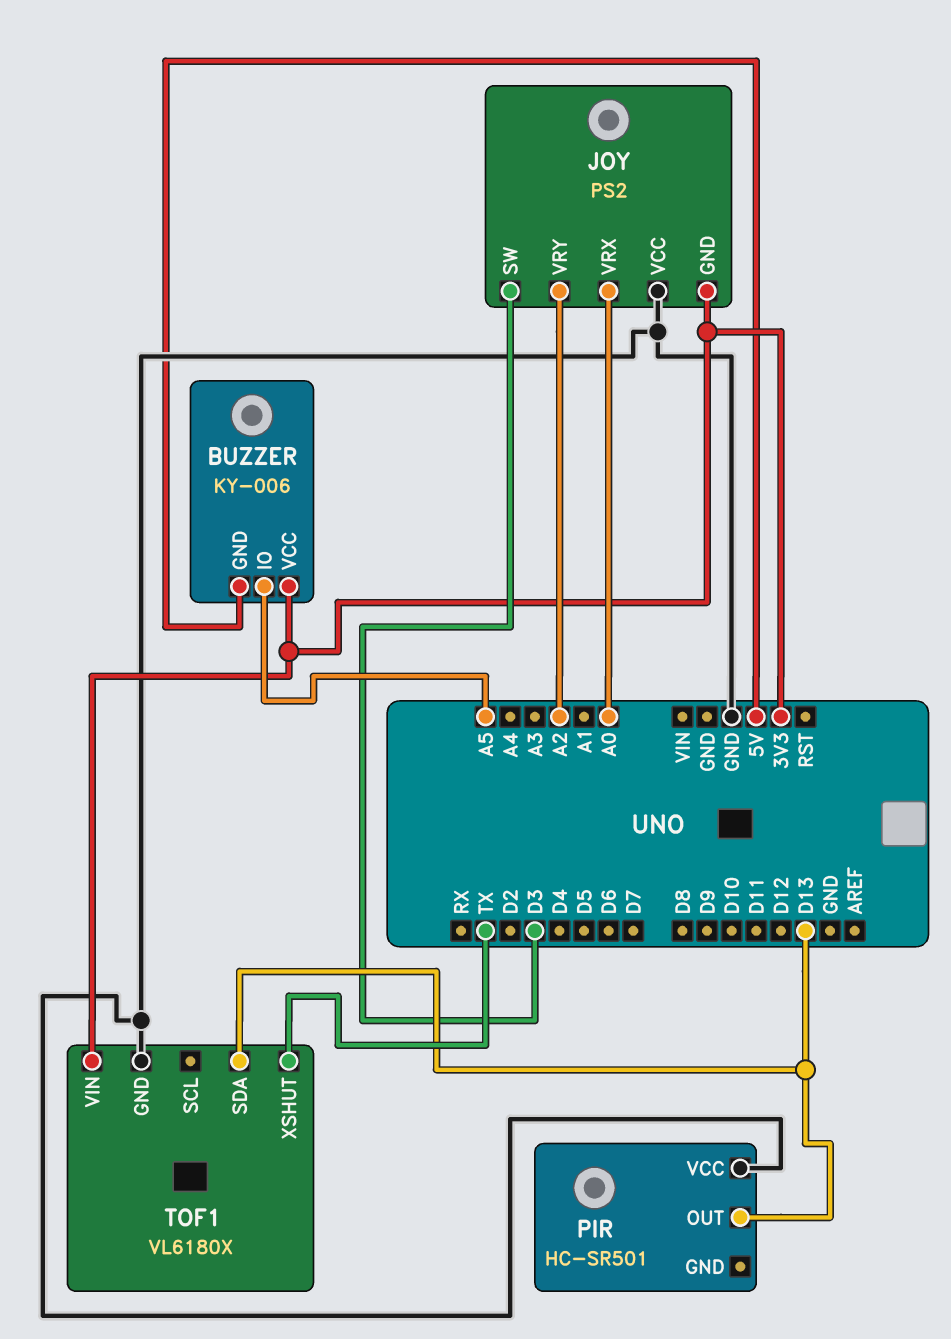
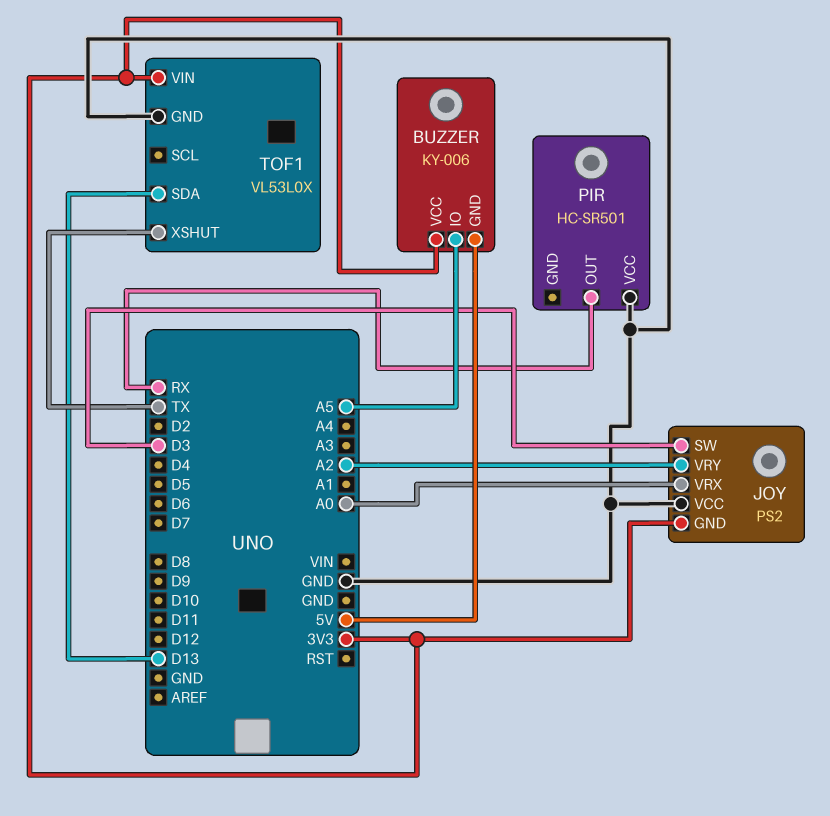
PIR pin OUT: D13 -> RX
TOF1: VL6180X -> VL53L0X

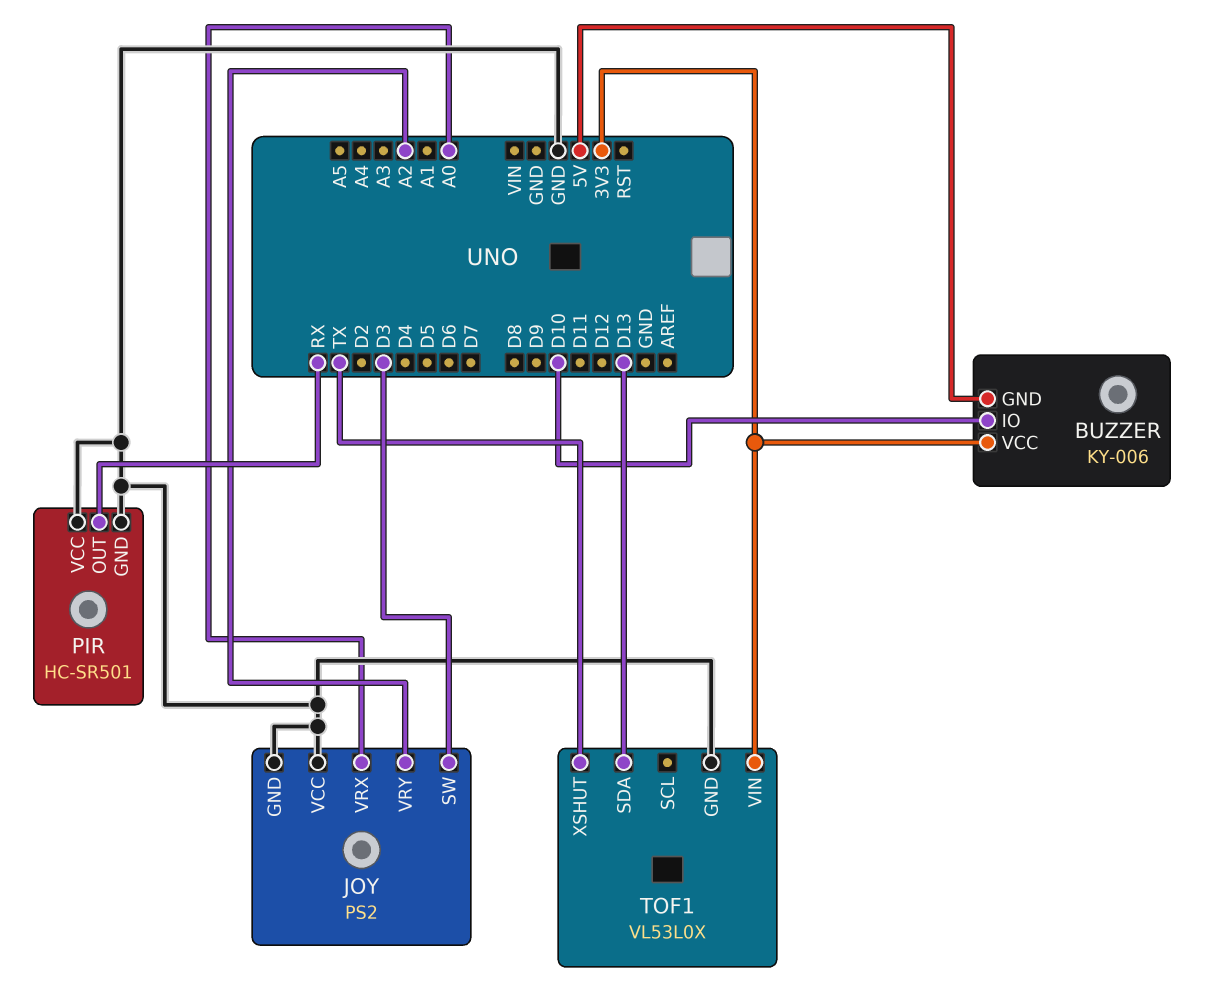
BUZZER pin IO: A5 -> D10
JOY pin GND: 3V3 -> GND
PIR pin GND: none -> GND

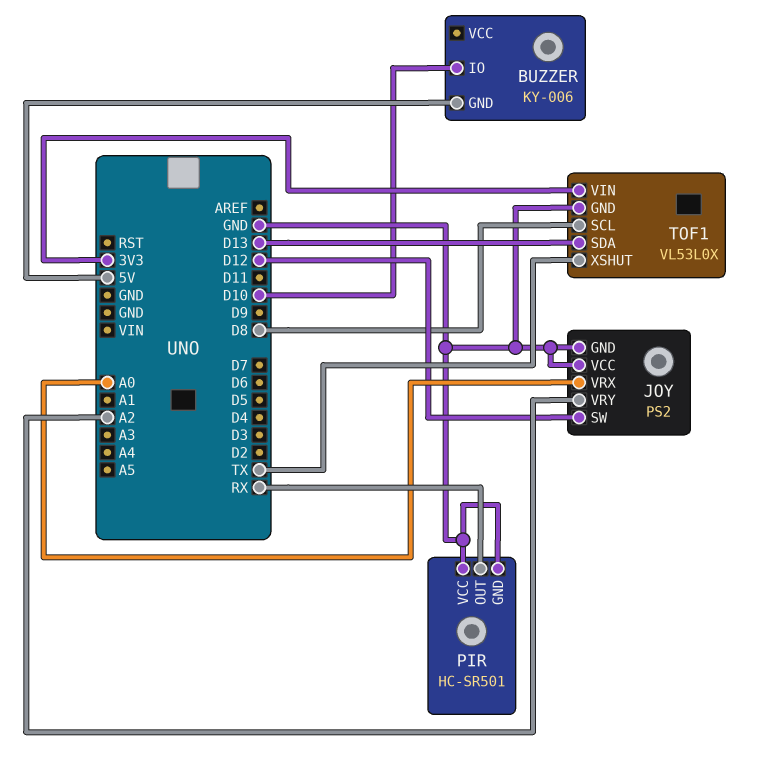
BUZZER pin VCC: 3V3 -> none
JOY pin SW: D3 -> D12
TOF1 pin SCL: none -> D8

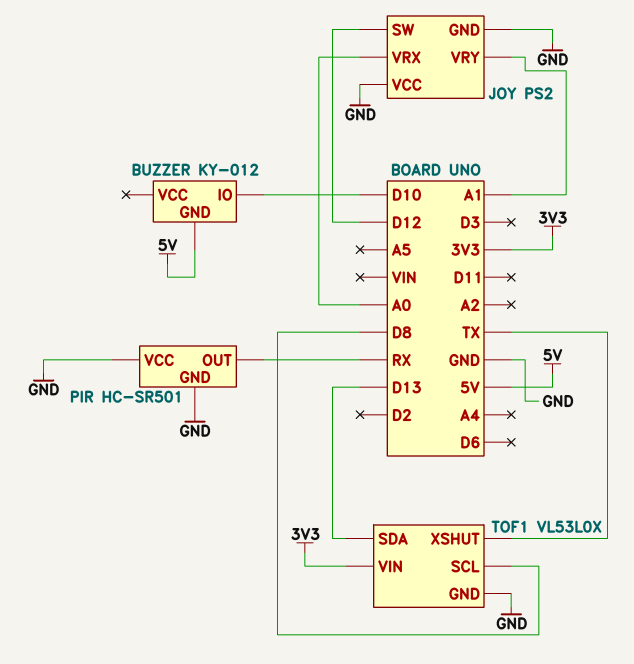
BUZZER: KY-006 -> KY-012
JOY pin VRY: A2 -> A1

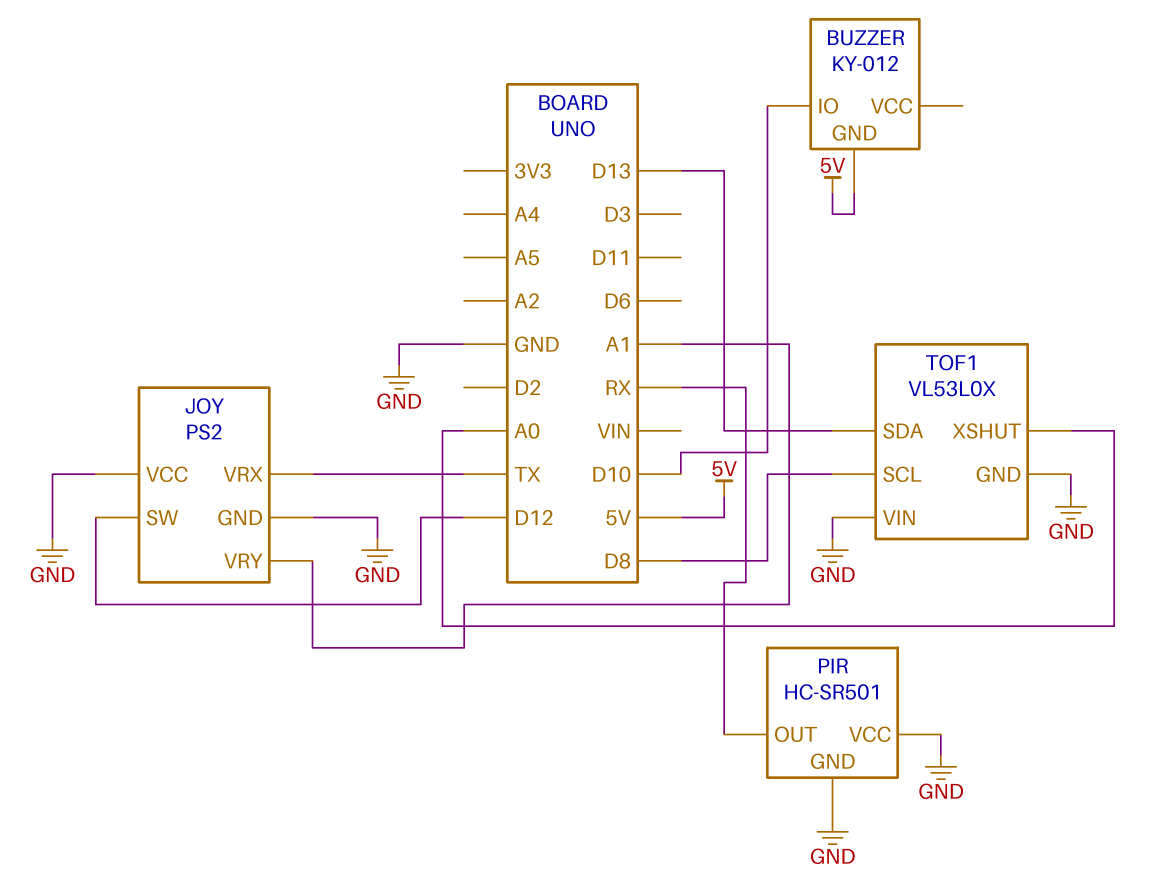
JOY pin VRX: A0 -> TX
TOF1 pin VIN: 3V3 -> GND
TOF1 pin XSHUT: TX -> A0

